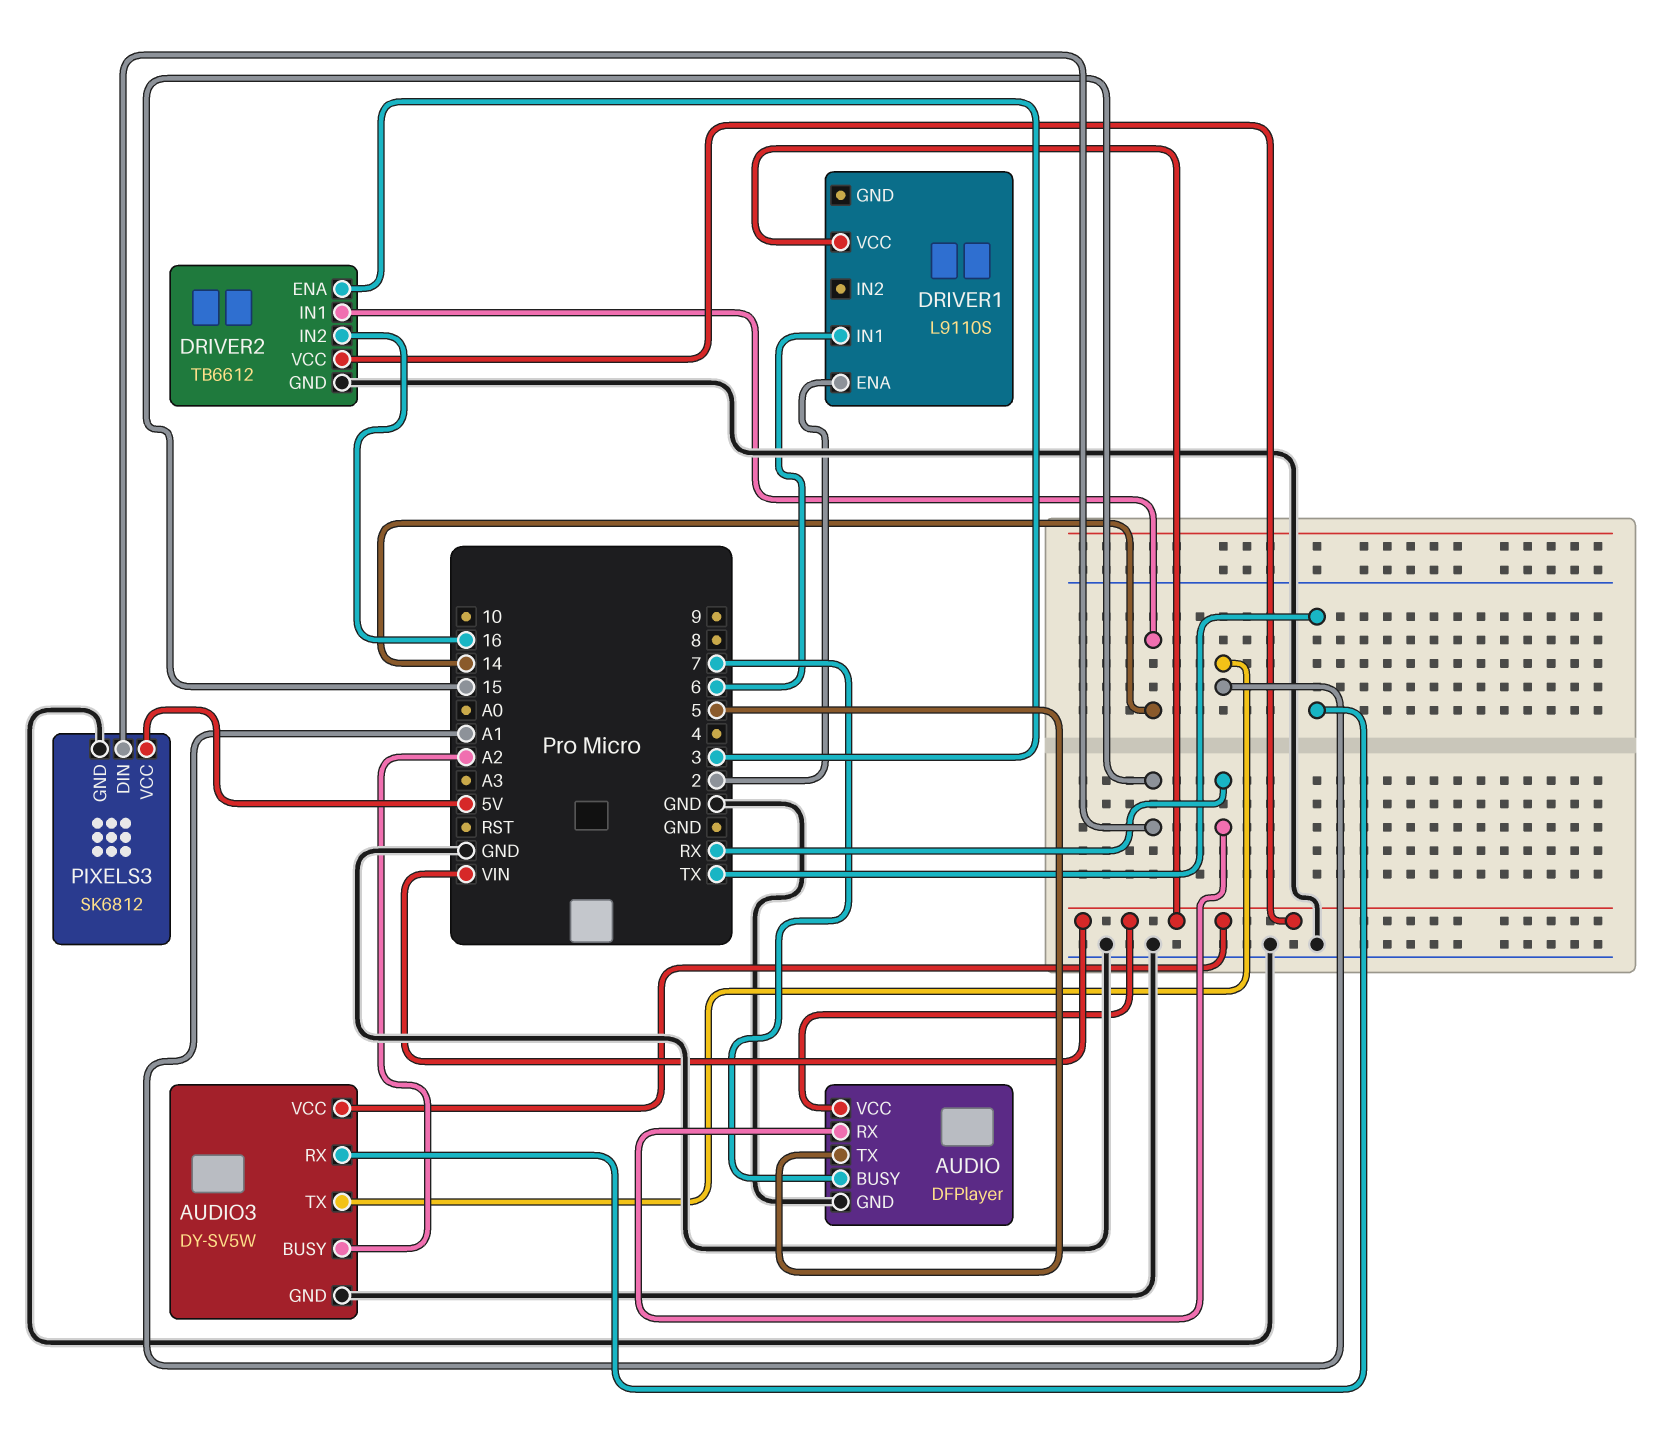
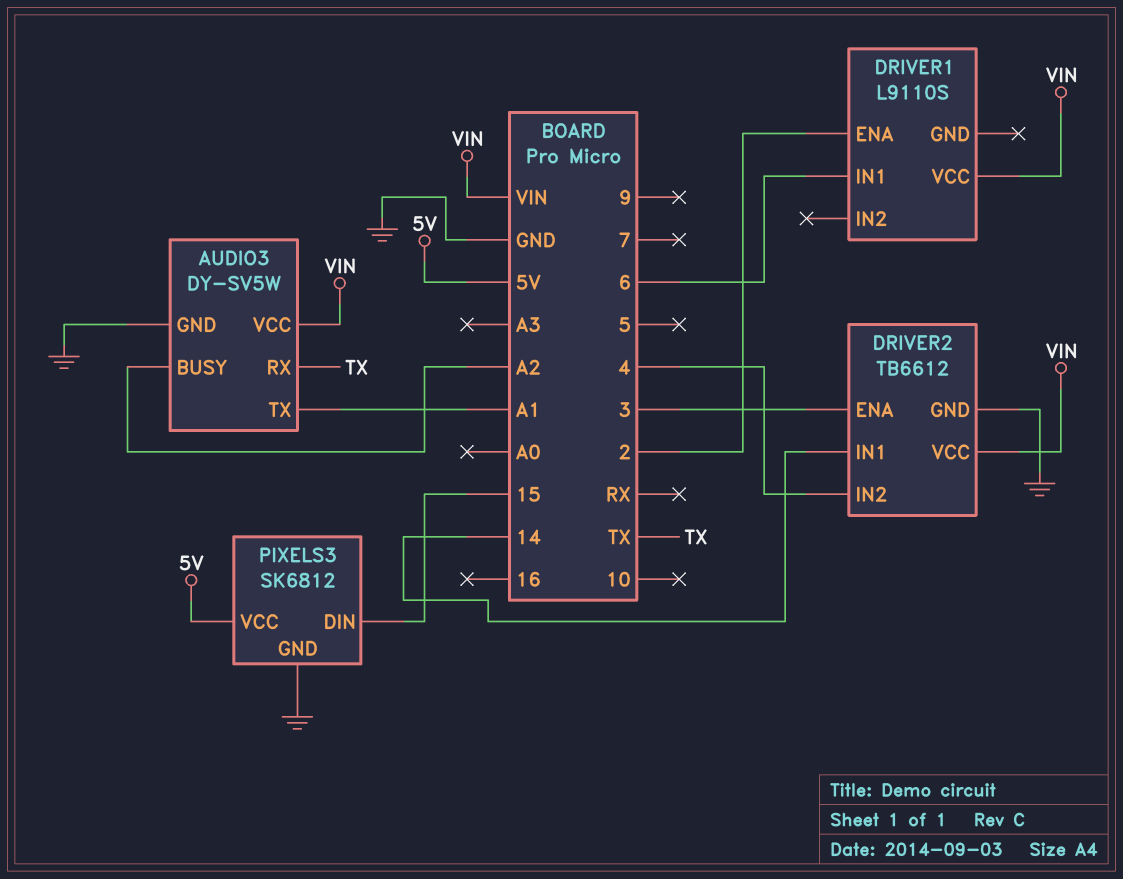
AUDIO: DFPlayer -> none
AUDIO pin BUSY: 7 -> none
AUDIO pin GND: GND -> none
AUDIO pin RX: RX -> none
AUDIO pin TX: 5 -> none
AUDIO pin VCC: VIN -> none
DRIVER2 pin IN2: 16 -> 4

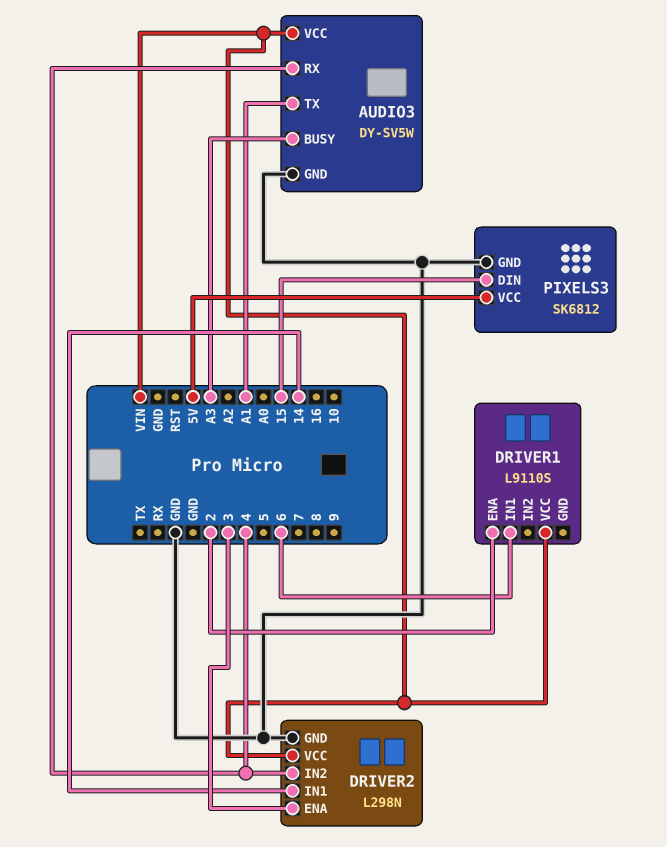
AUDIO3 pin BUSY: A2 -> A3
AUDIO3 pin RX: TX -> 4
DRIVER2: TB6612 -> L298N

